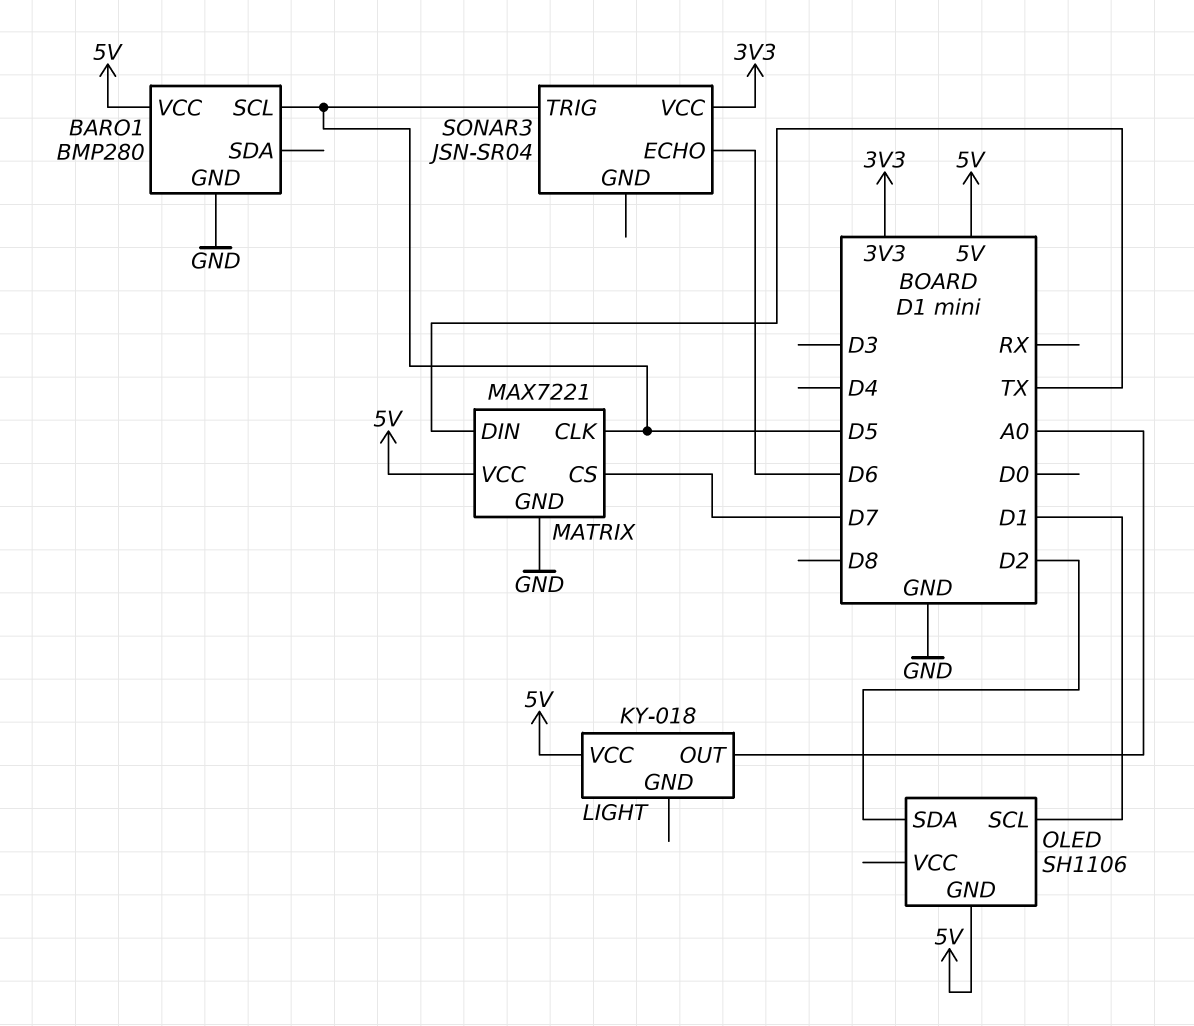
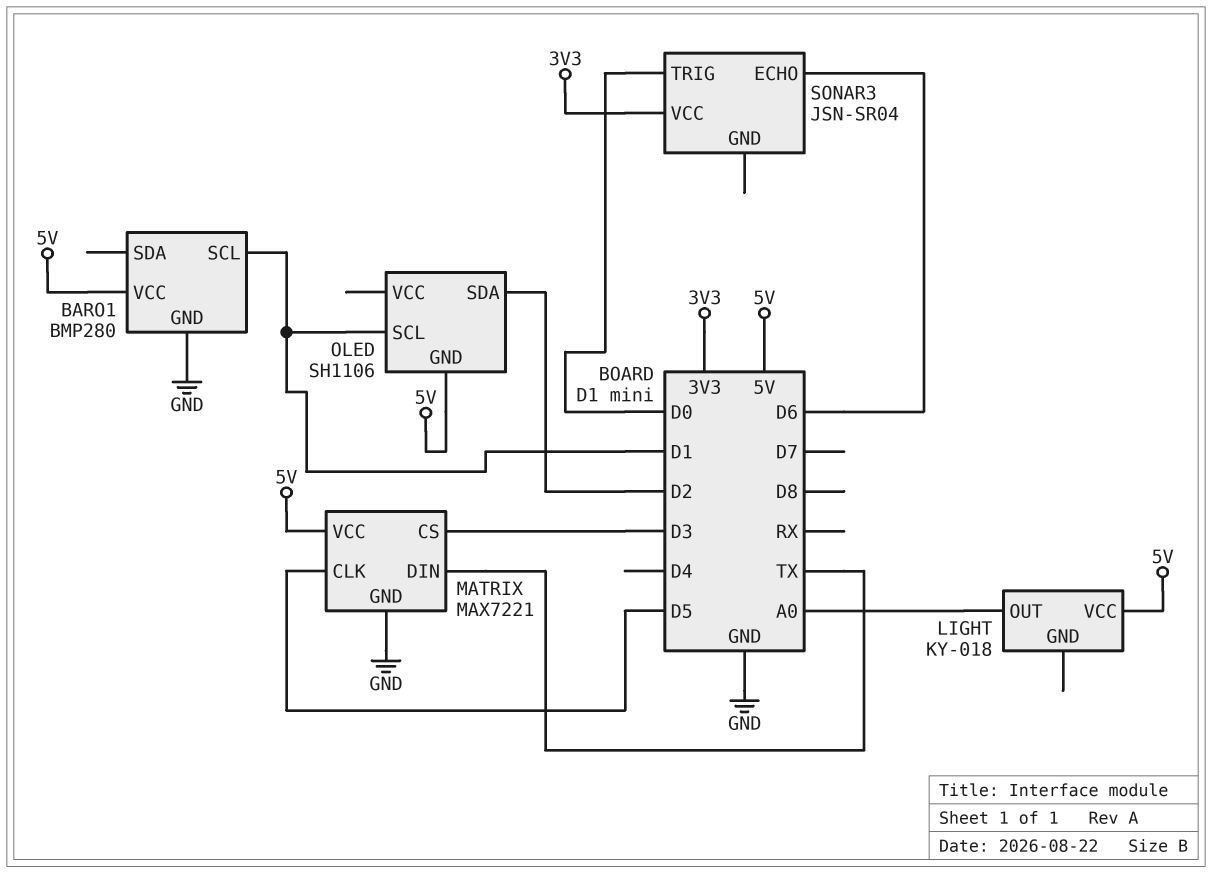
BARO1 pin SCL: D5 -> D1
MATRIX pin CS: D7 -> D3
SONAR3 pin TRIG: D5 -> D0

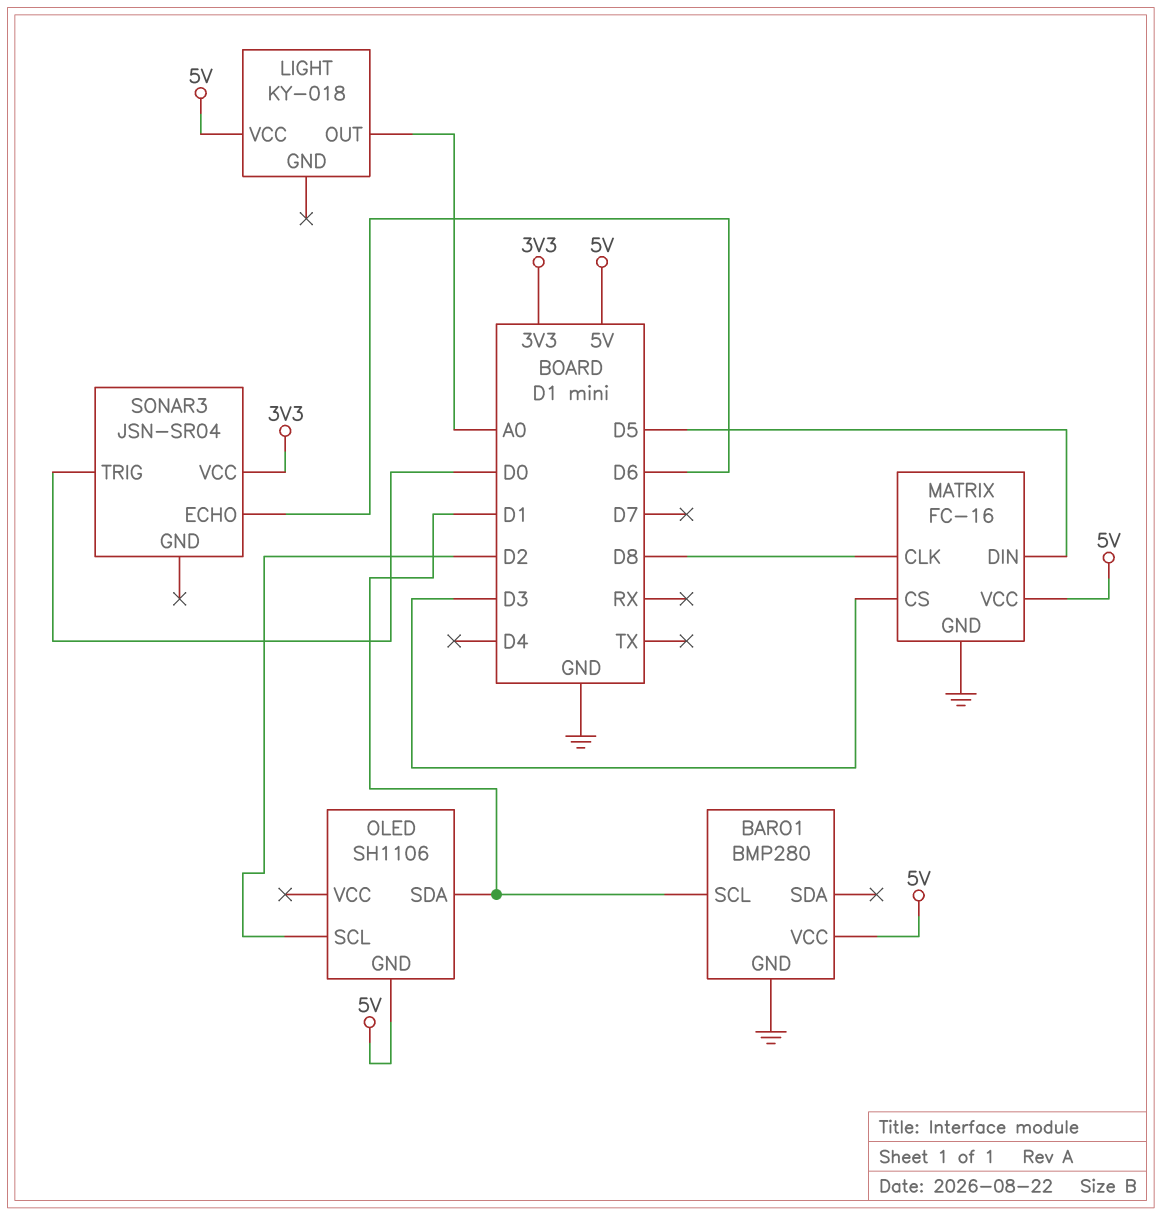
MATRIX: MAX7221 -> FC-16
MATRIX pin CLK: D5 -> D8
MATRIX pin DIN: TX -> D5
OLED pin SCL: D1 -> D2
OLED pin SDA: D2 -> D1

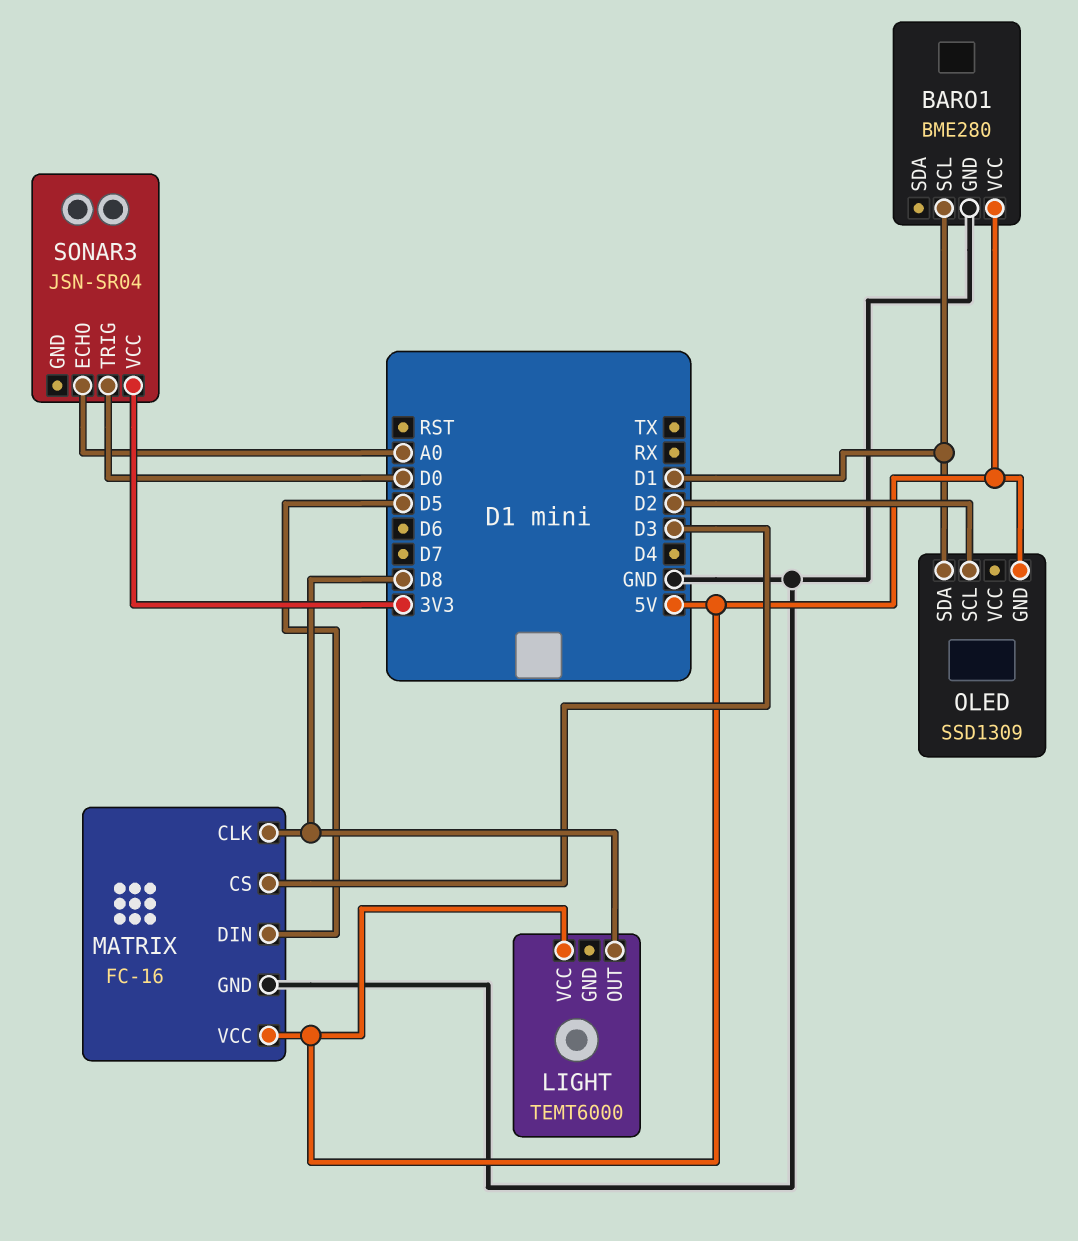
BARO1: BMP280 -> BME280
LIGHT: KY-018 -> TEMT6000
LIGHT pin OUT: A0 -> D8
OLED: SH1106 -> SSD1309
SONAR3 pin ECHO: D6 -> A0

